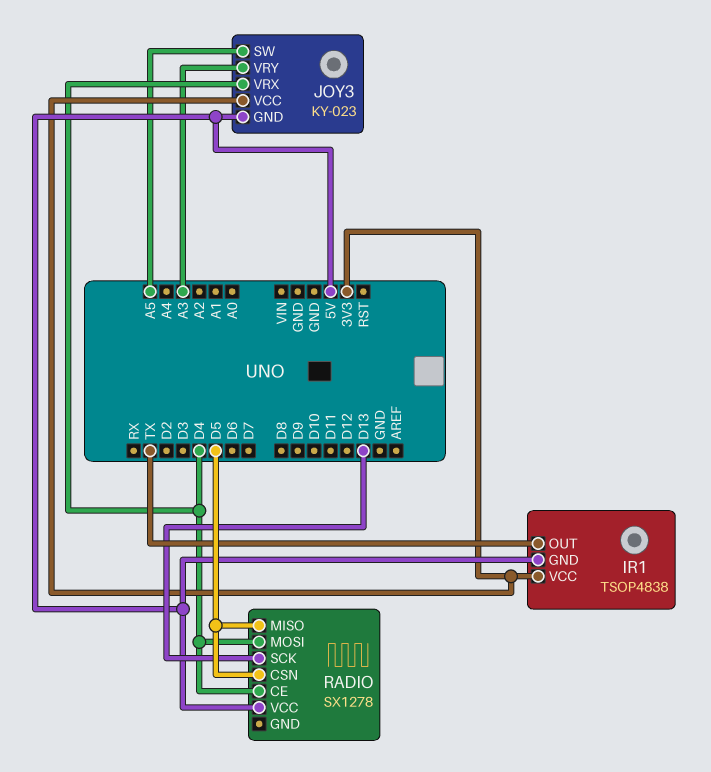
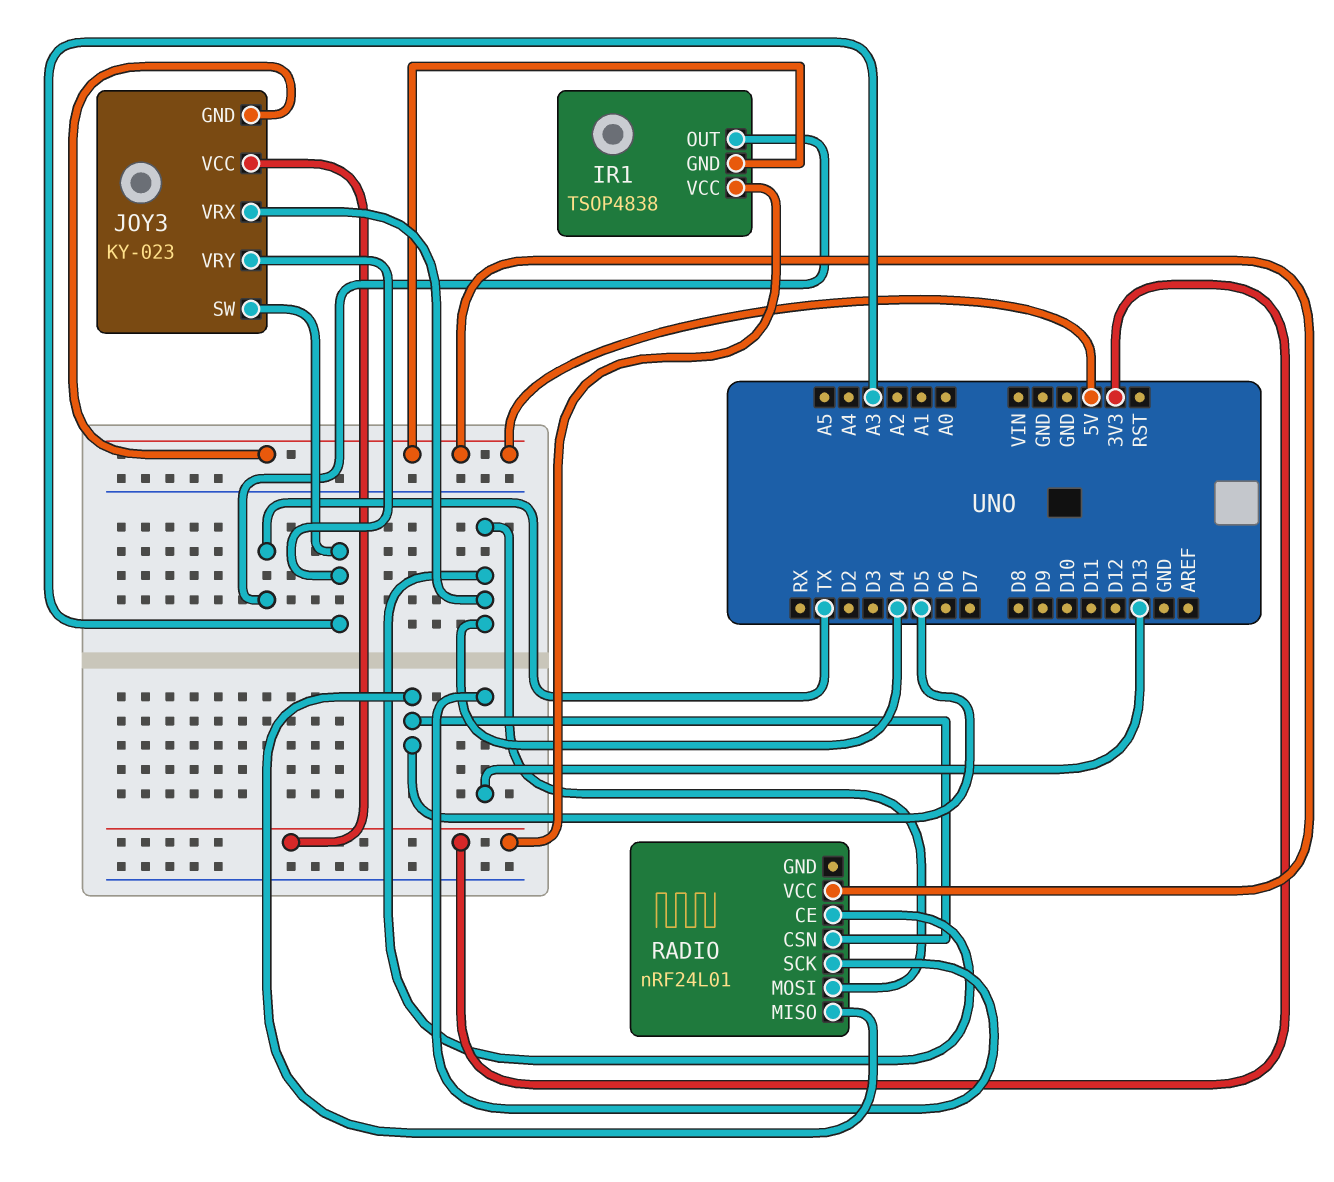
JOY3 pin SW: A5 -> A3
RADIO: SX1278 -> nRF24L01

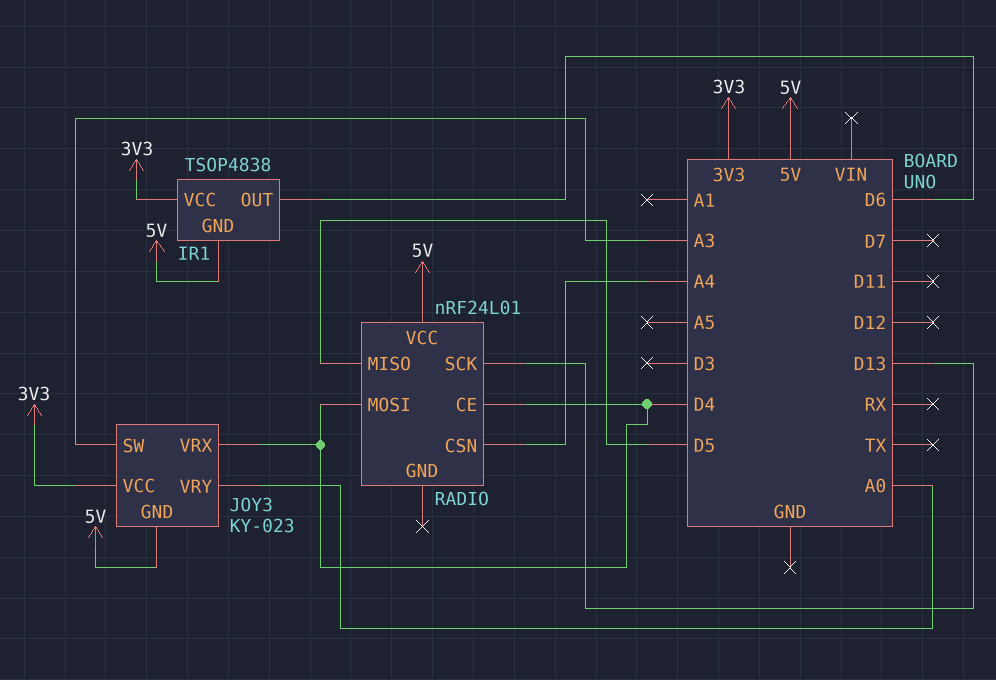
IR1 pin OUT: TX -> D6
JOY3 pin VRY: A3 -> A0
RADIO pin CSN: D5 -> A4

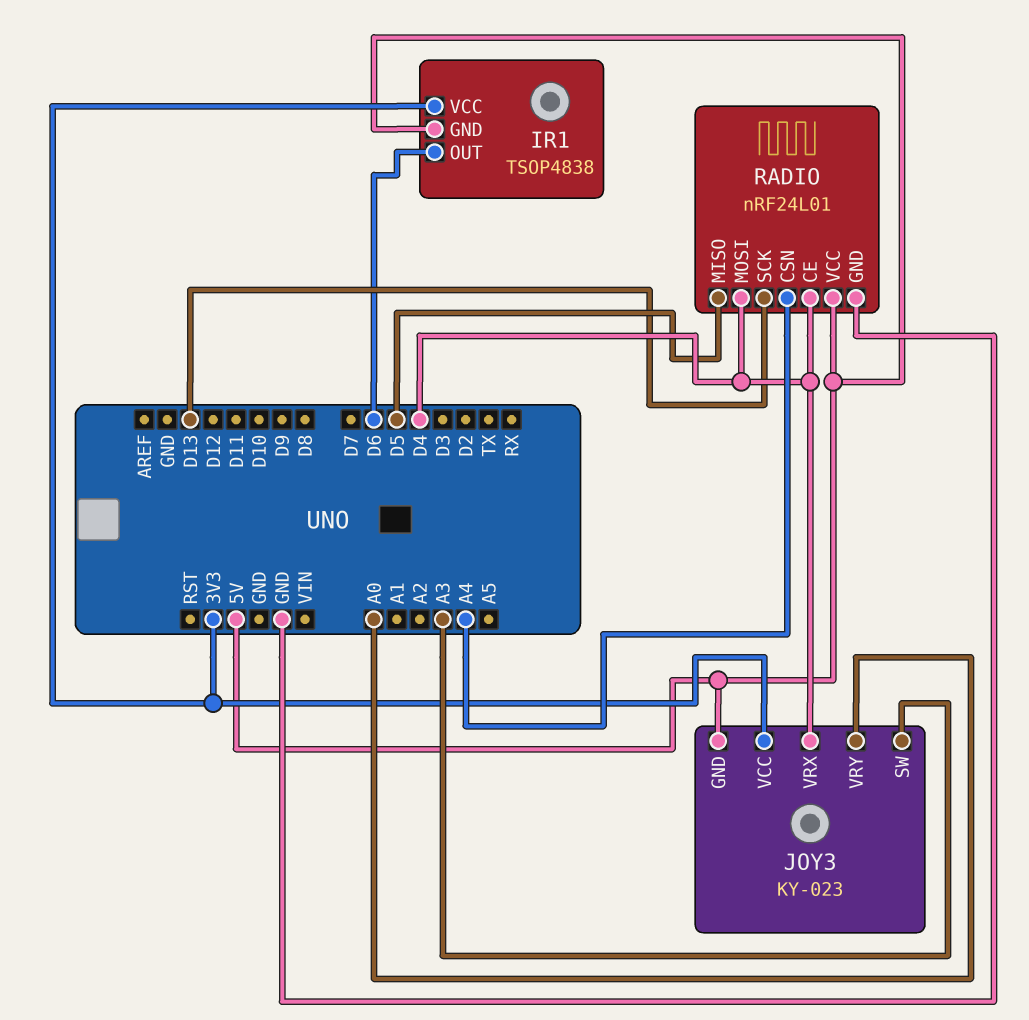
RADIO pin GND: none -> GND

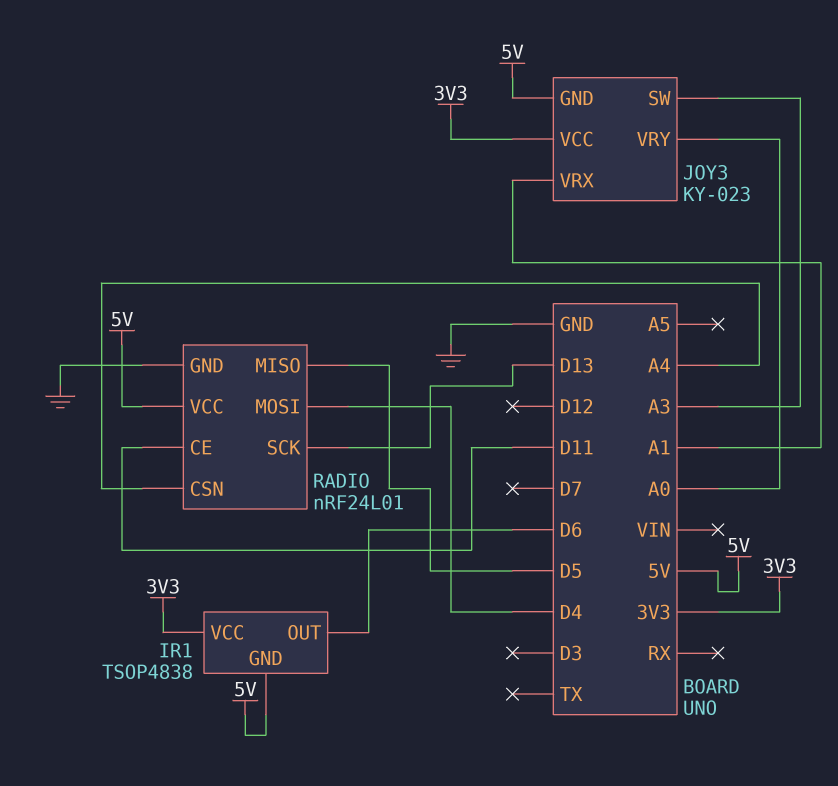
JOY3 pin VRX: D4 -> A1
RADIO pin CE: D4 -> D11

